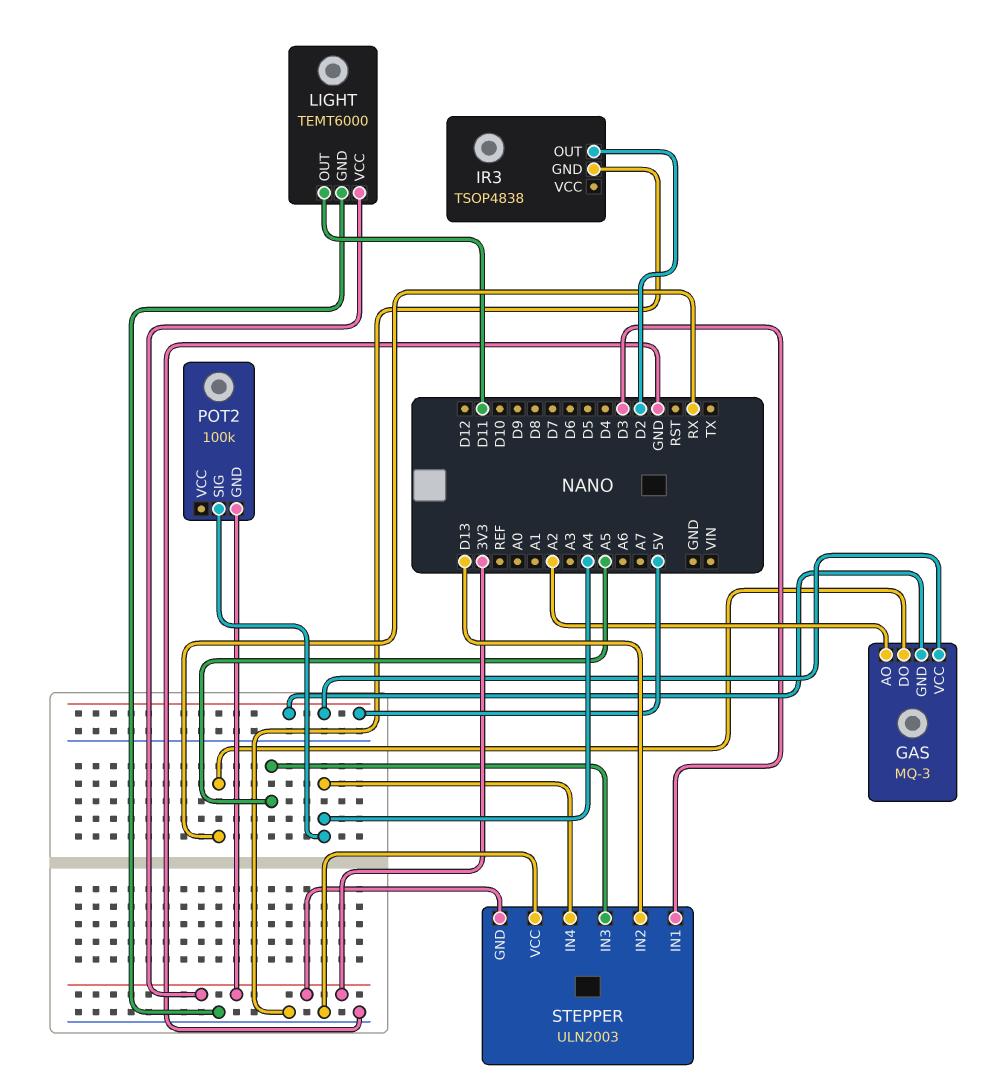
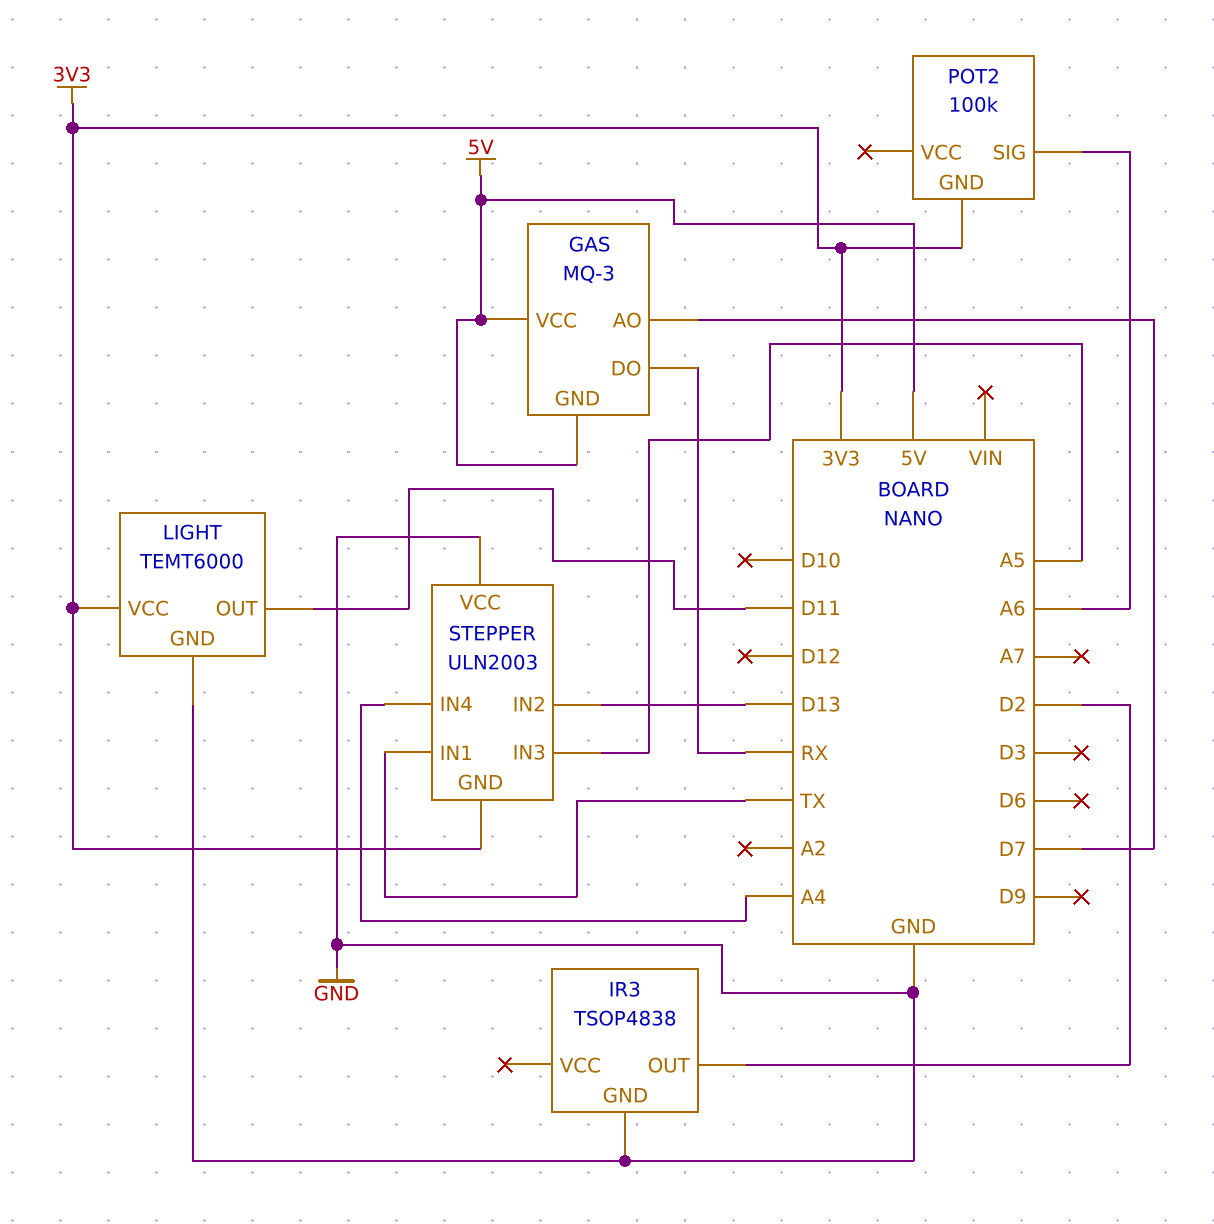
GAS pin AO: A2 -> D7
POT2 pin SIG: A4 -> A6
STEPPER pin IN1: D3 -> TX

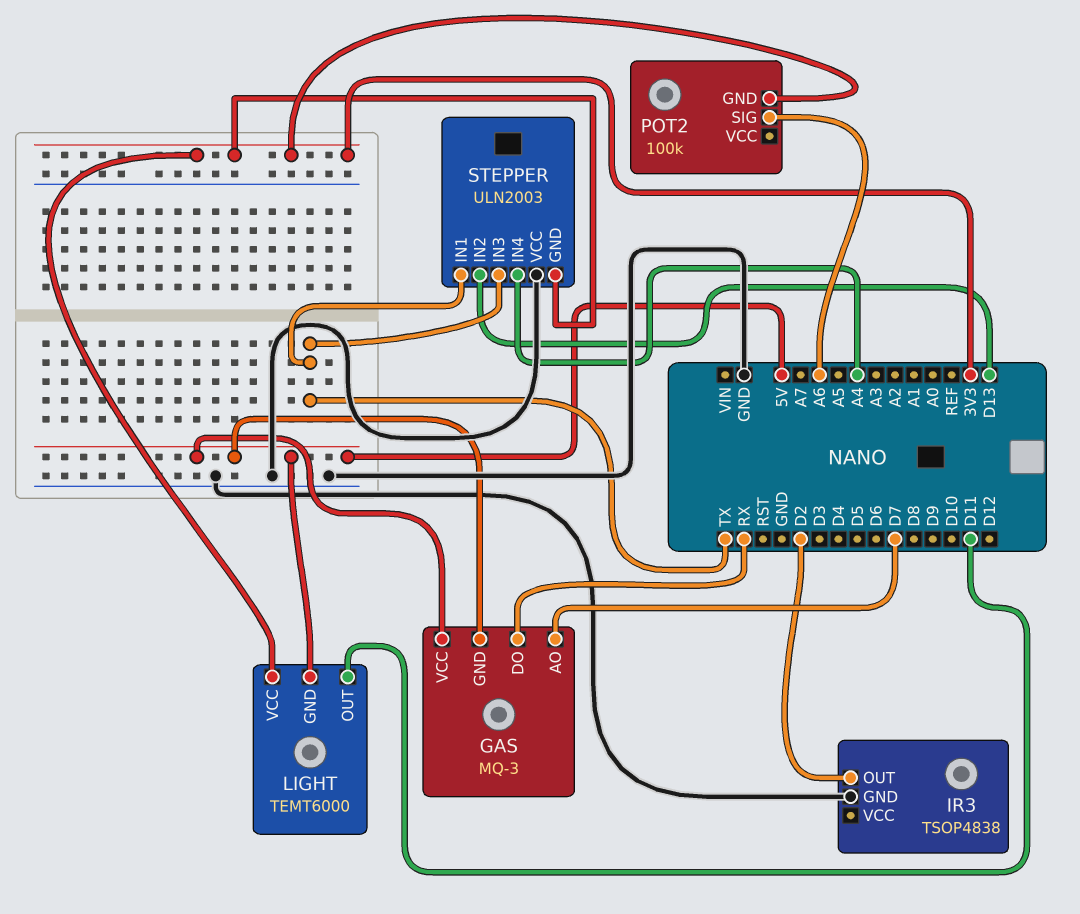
LIGHT pin GND: GND -> 5V
STEPPER pin IN3: A5 -> TX

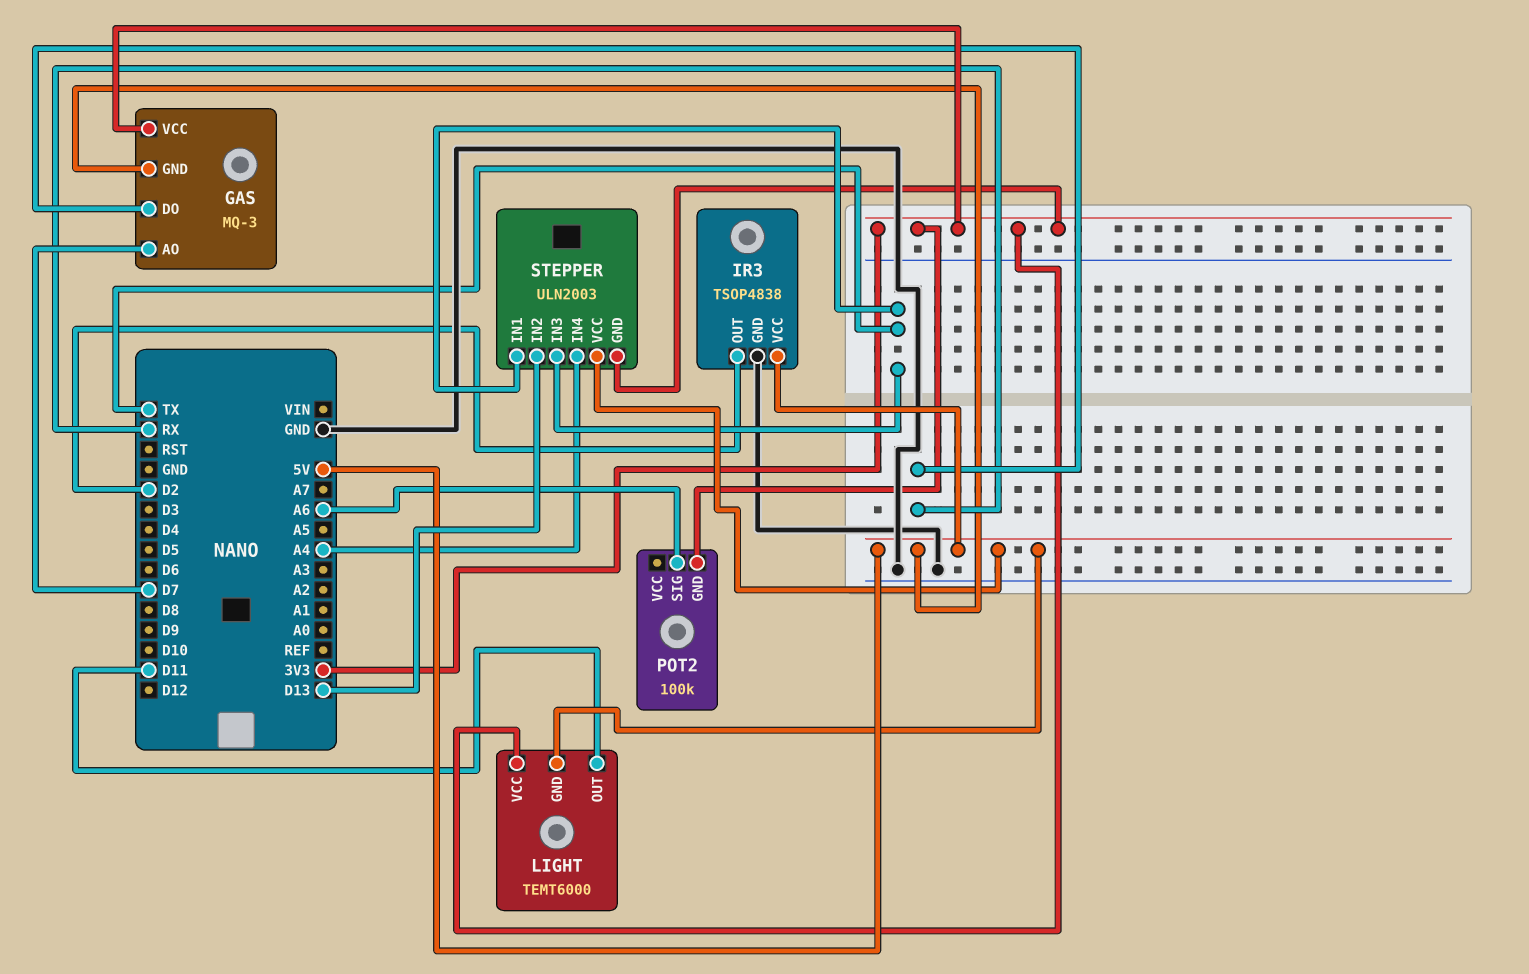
GAS pin VCC: 5V -> 3V3
IR3 pin VCC: none -> 5V
STEPPER pin VCC: GND -> 5V

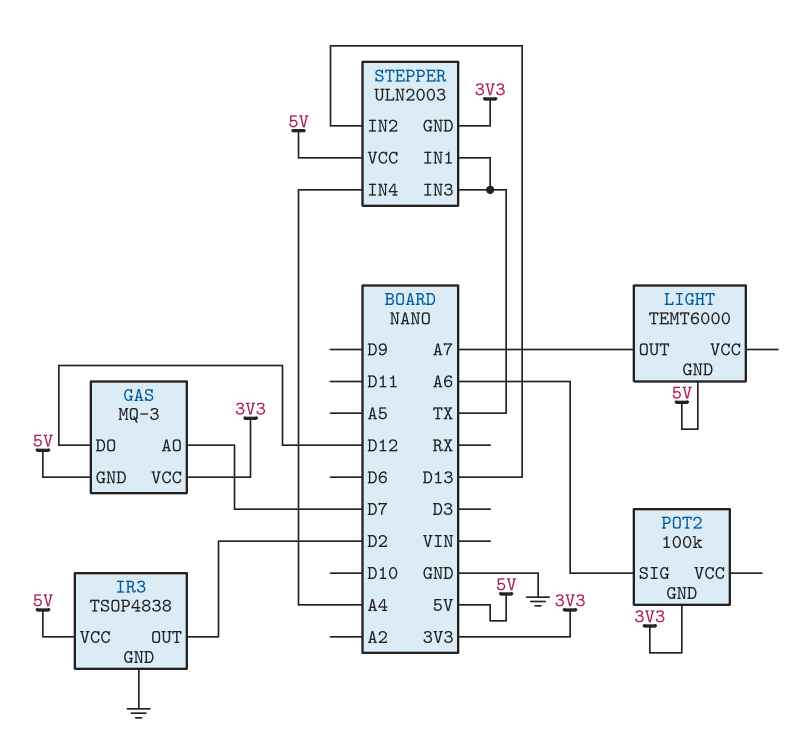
GAS pin DO: RX -> D12
LIGHT pin OUT: D11 -> A7
LIGHT pin VCC: 3V3 -> none

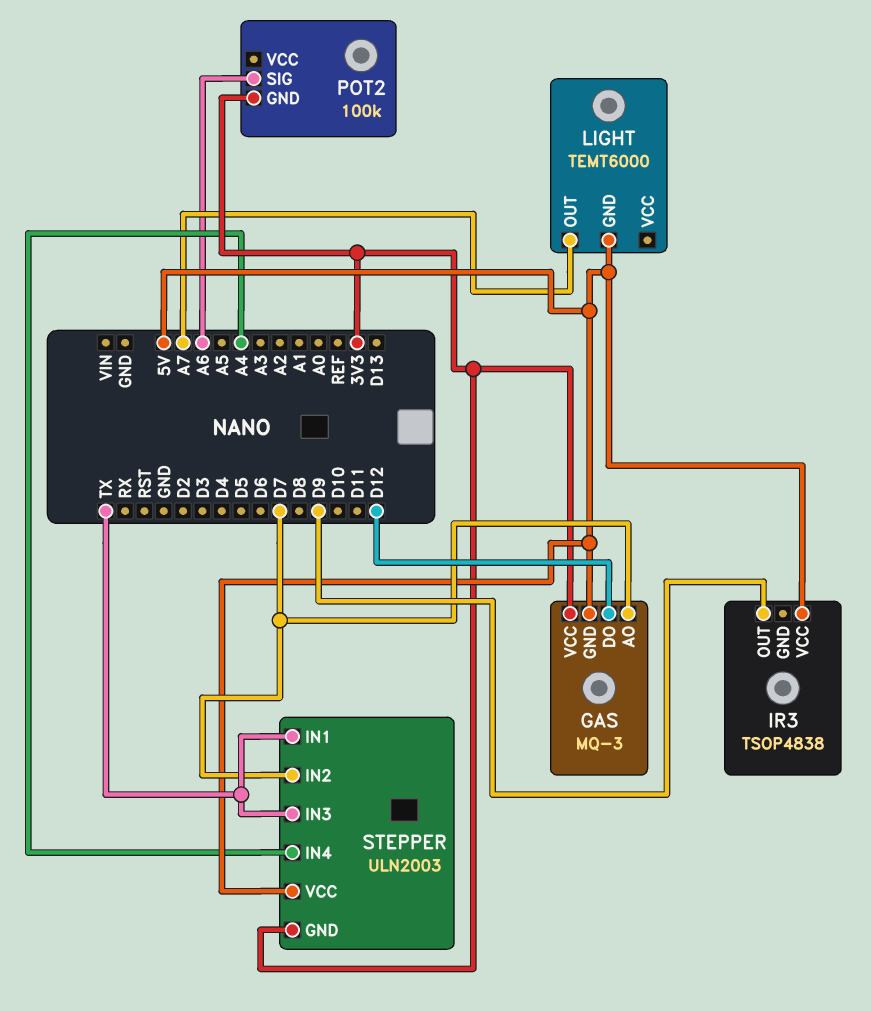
IR3 pin GND: GND -> none
IR3 pin OUT: D2 -> D9
STEPPER pin IN2: D13 -> D7

